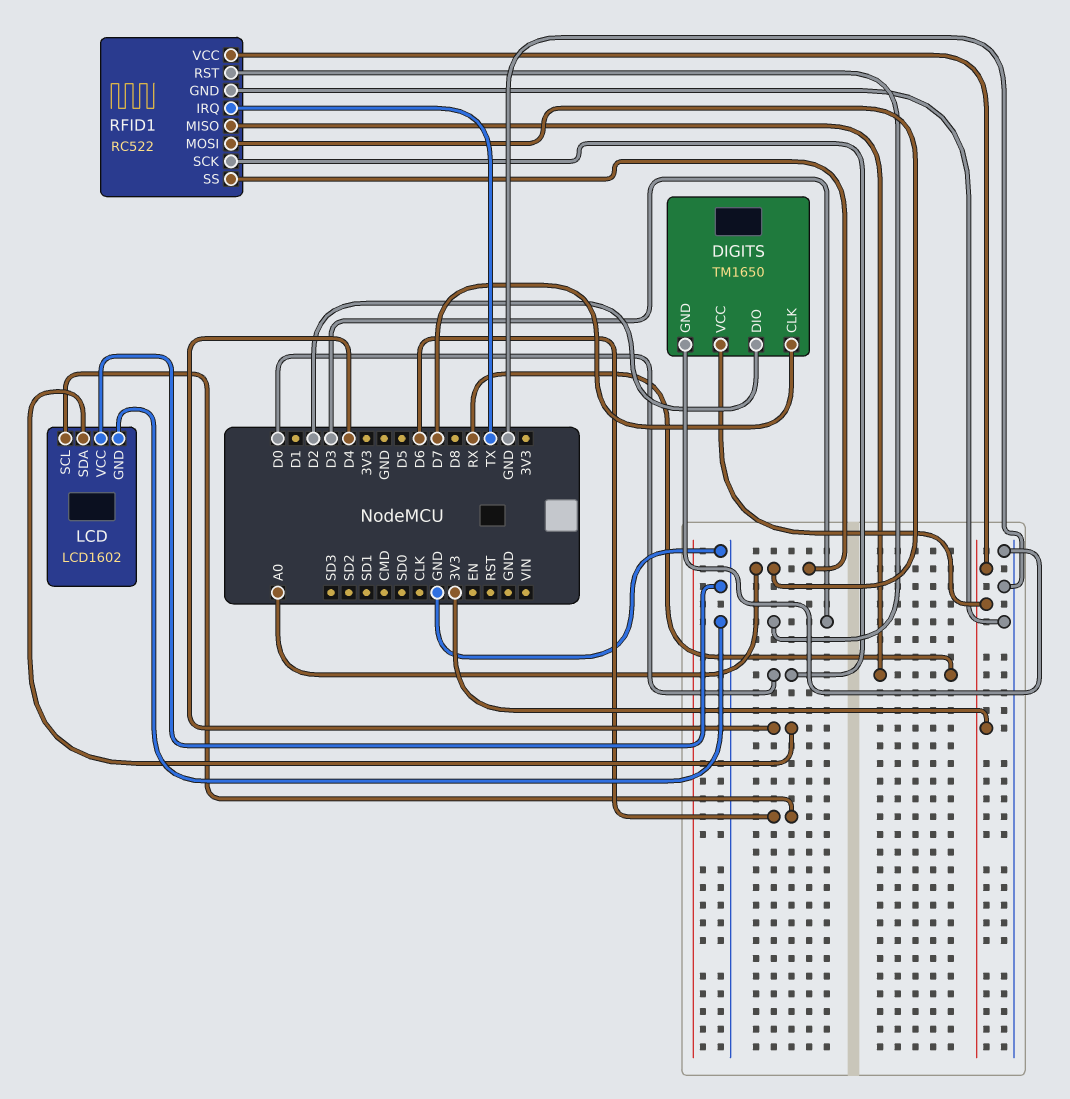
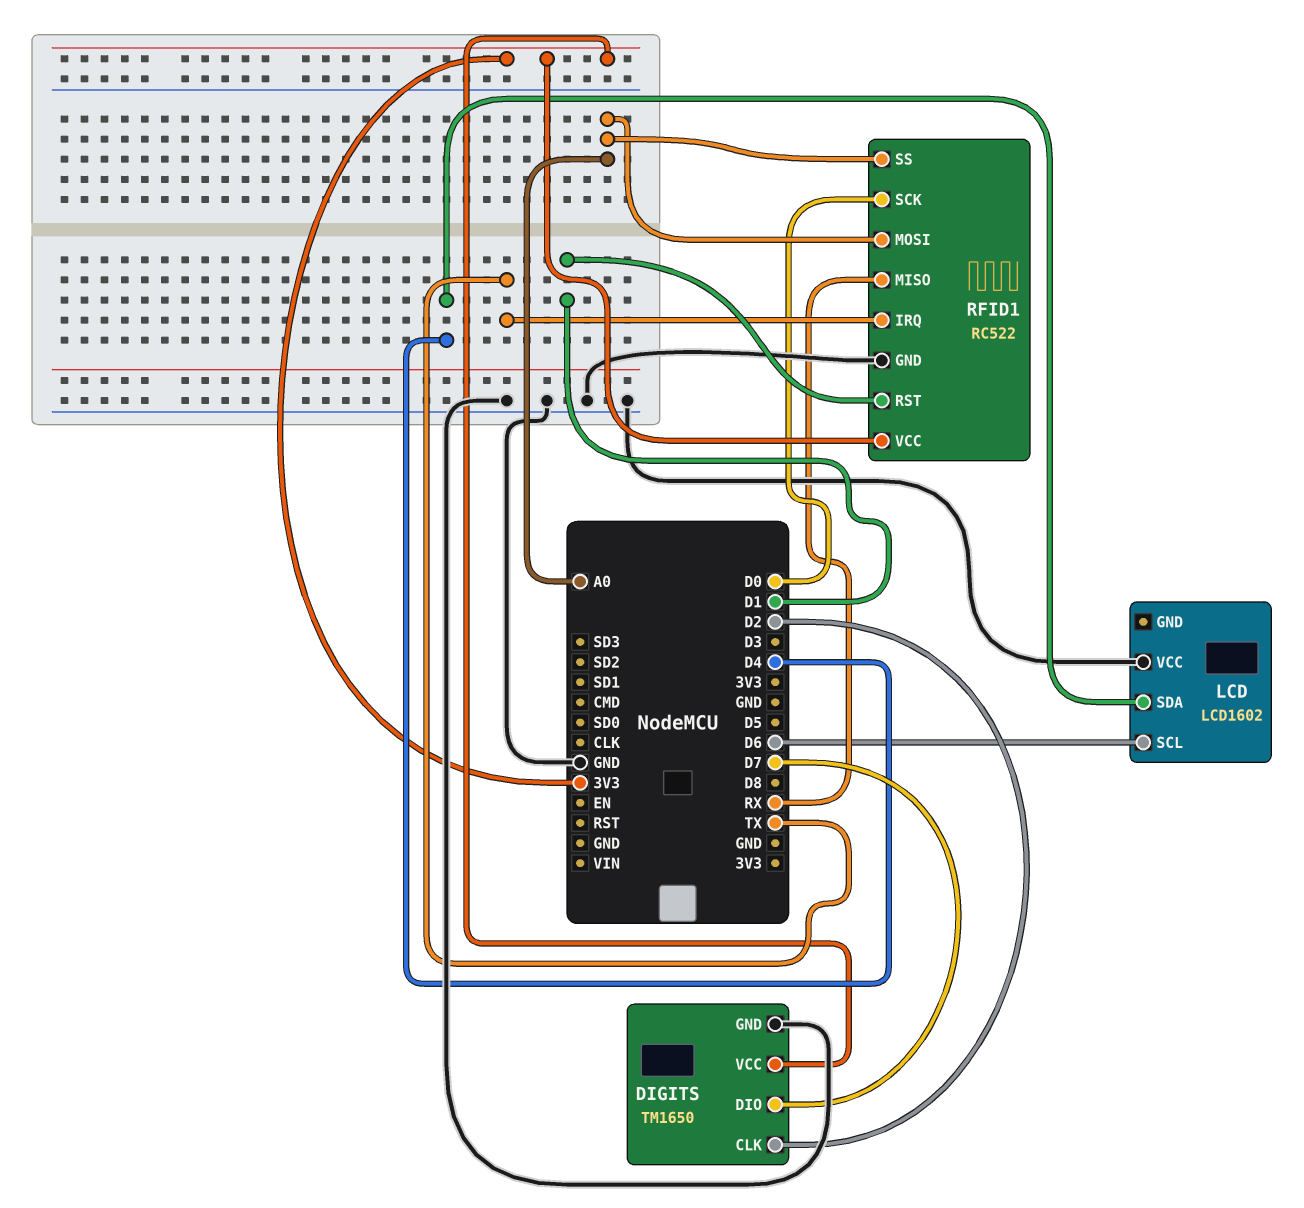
DIGITS pin CLK: D7 -> D2
DIGITS pin DIO: D2 -> D7
LCD pin GND: GND -> none
RFID1 pin RST: D3 -> D1

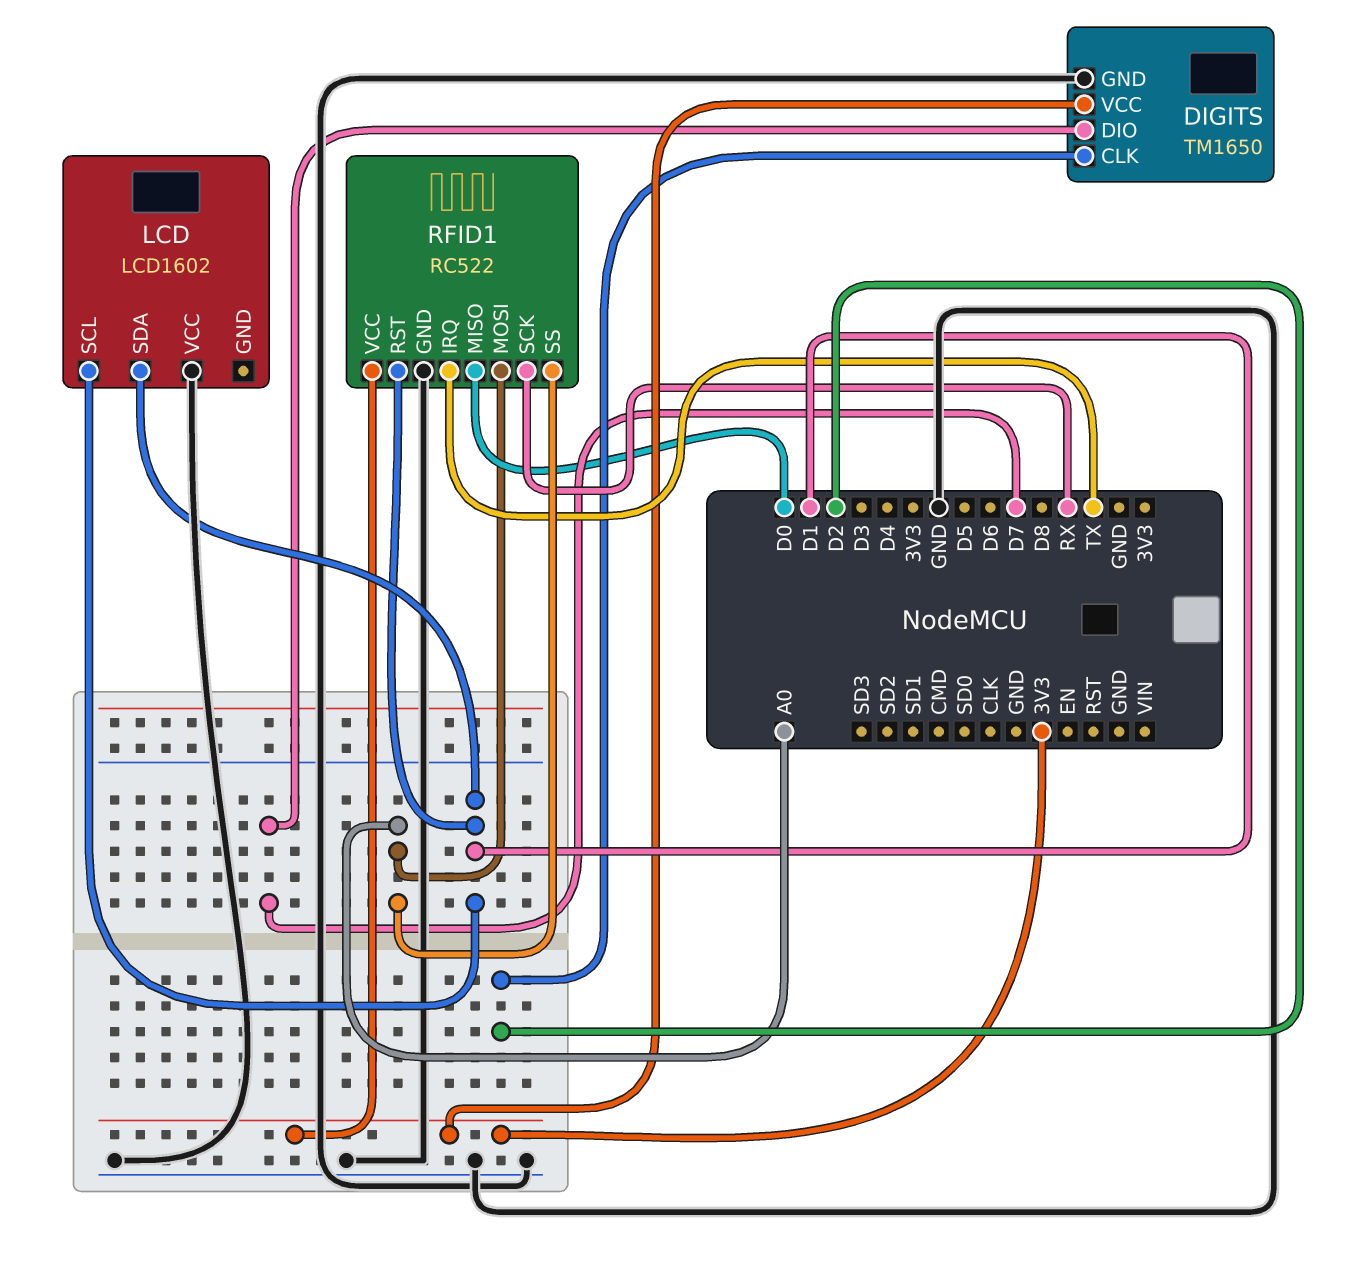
LCD pin SCL: D6 -> D1
LCD pin SDA: D4 -> D1
RFID1 pin MISO: RX -> D0
RFID1 pin SCK: D0 -> RX

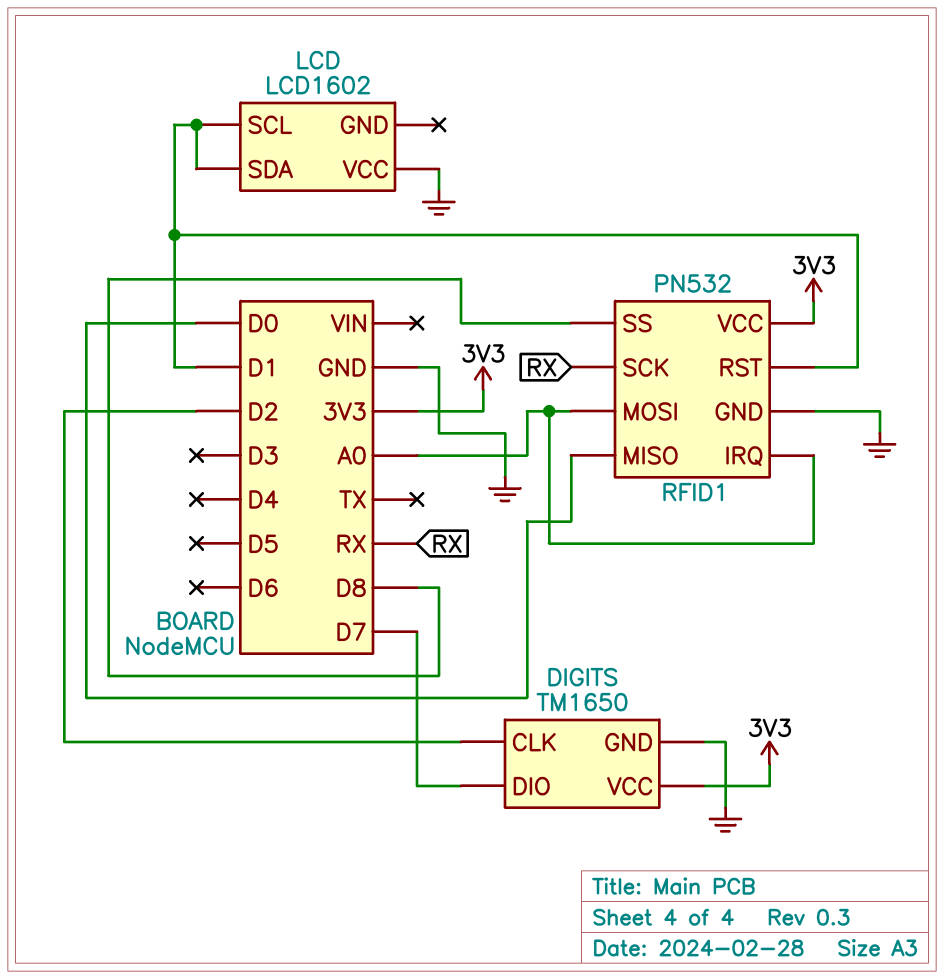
RFID1: RC522 -> PN532
RFID1 pin IRQ: TX -> A0
RFID1 pin SS: A0 -> D8

